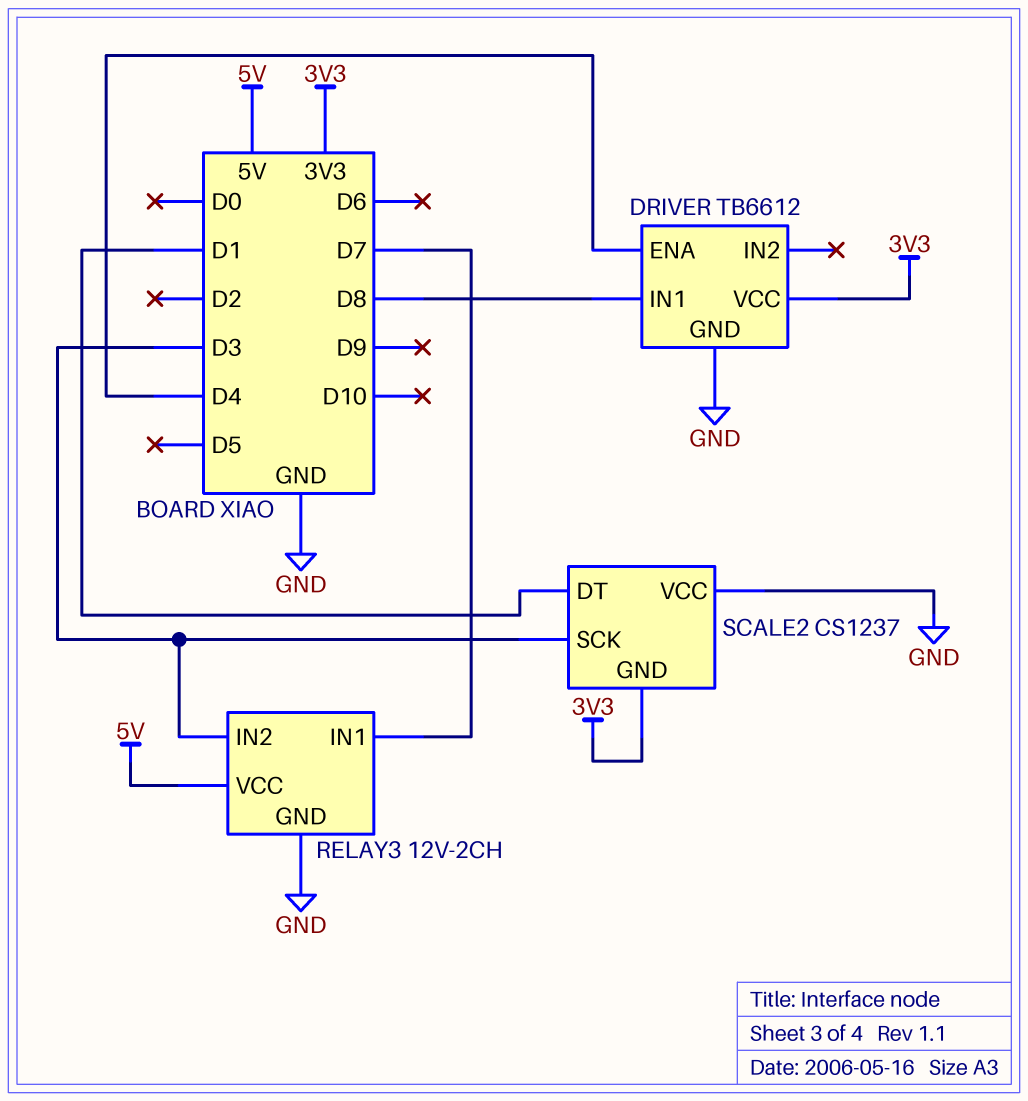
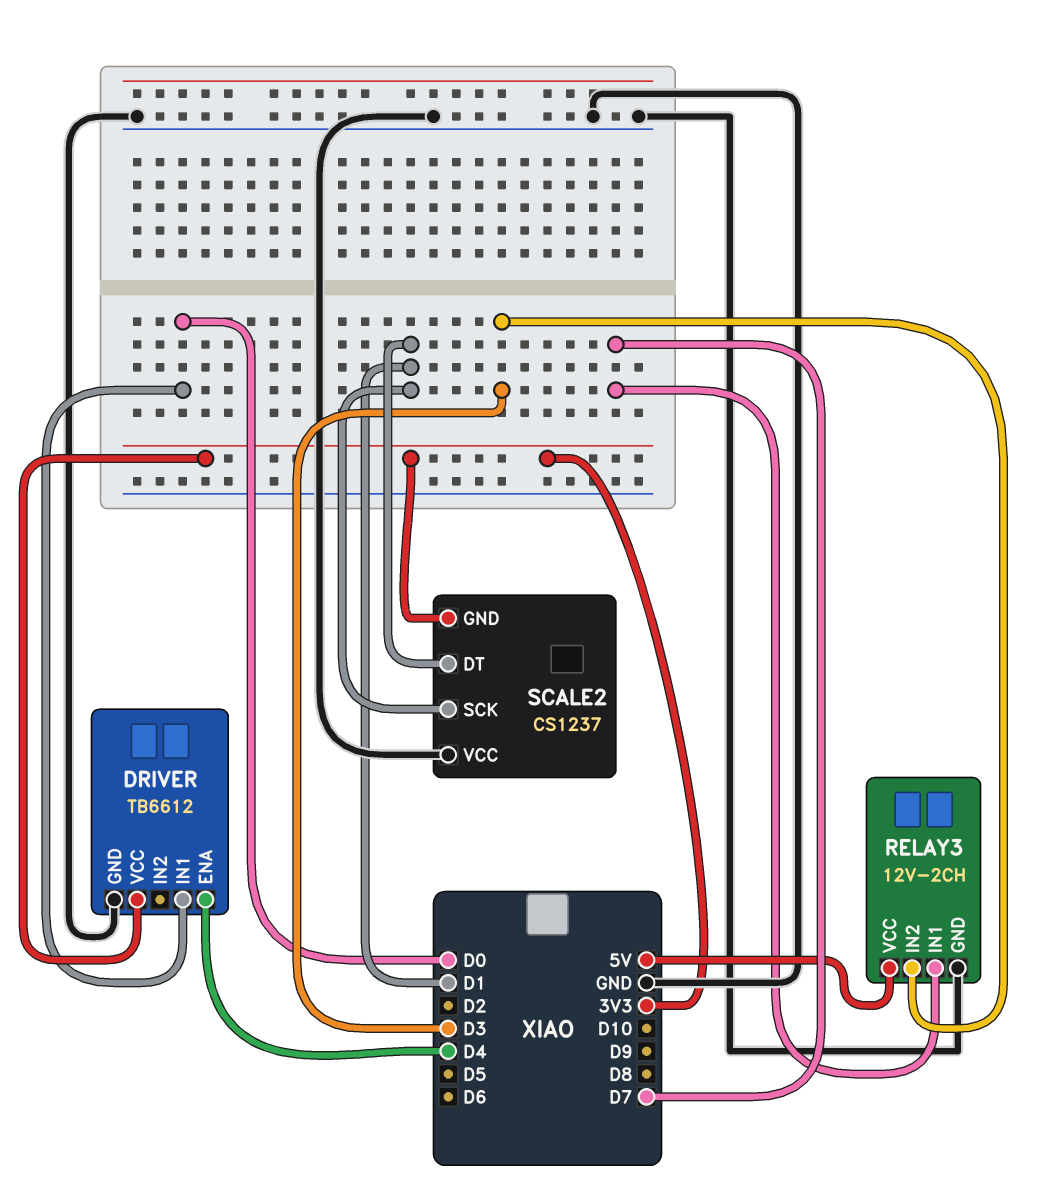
DRIVER pin IN1: D8 -> D0
SCALE2 pin SCK: D3 -> D1

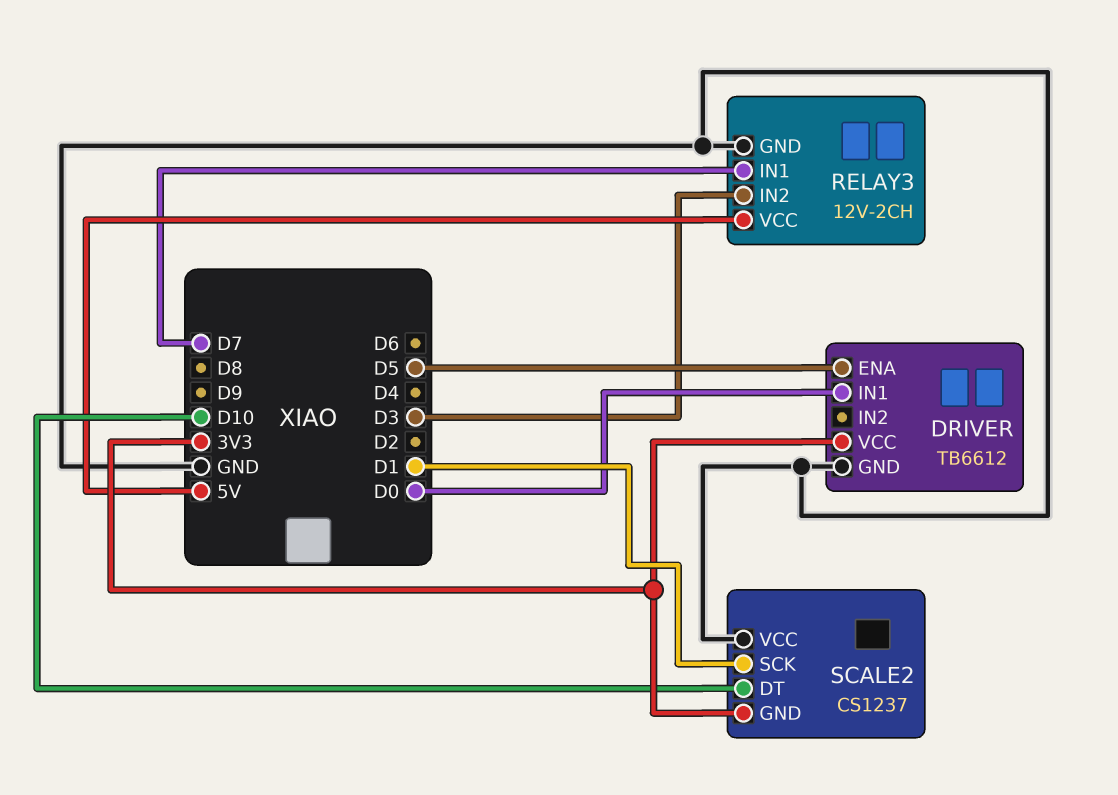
DRIVER pin ENA: D4 -> D5
SCALE2 pin DT: D1 -> D10

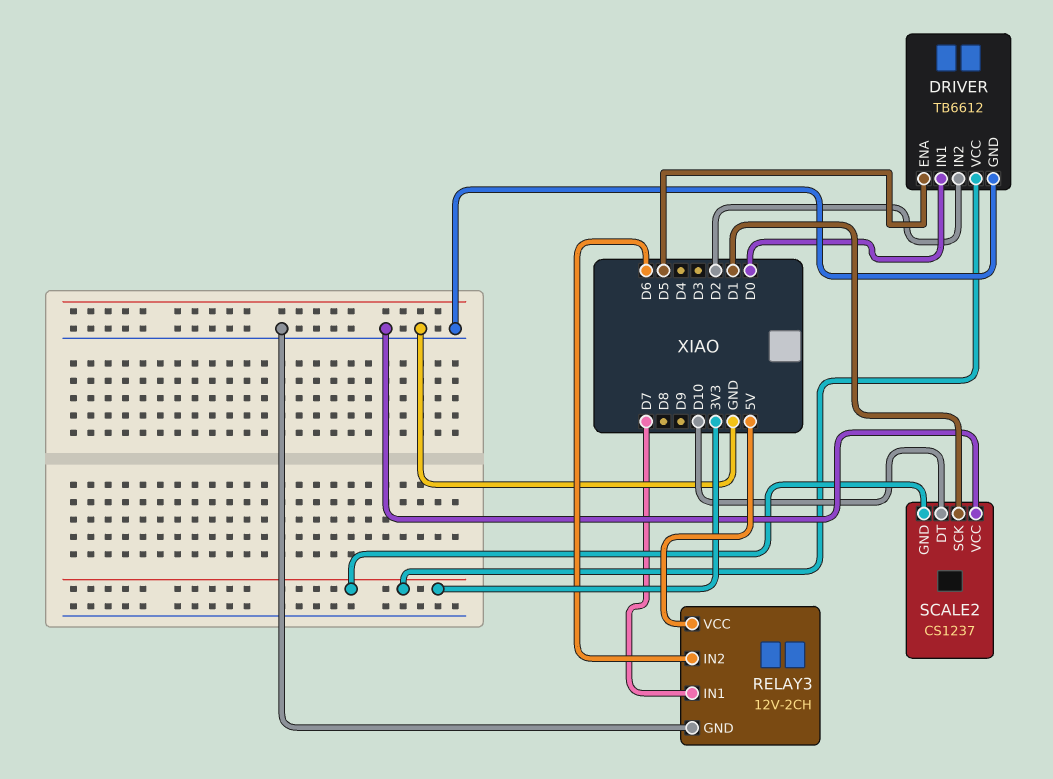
DRIVER pin IN2: none -> D2
RELAY3 pin IN2: D3 -> D6

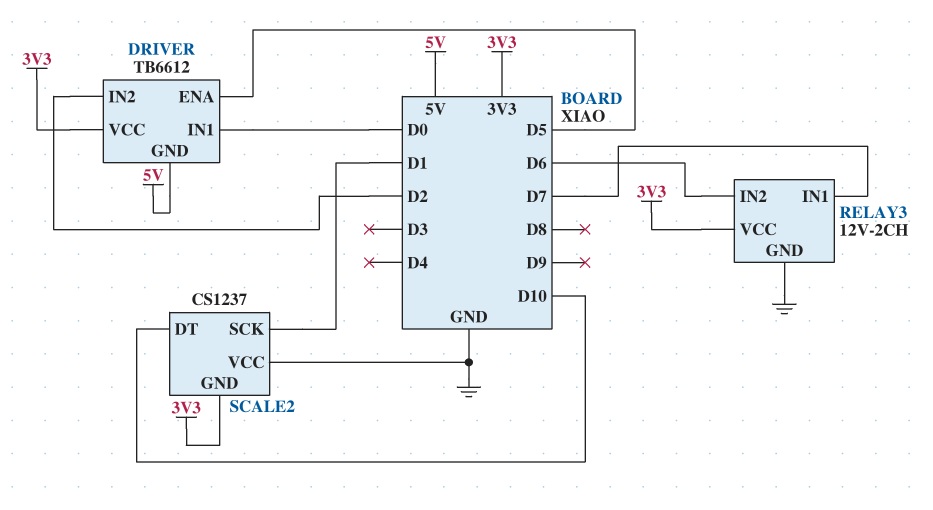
DRIVER pin GND: GND -> 5V
RELAY3 pin VCC: 5V -> 3V3

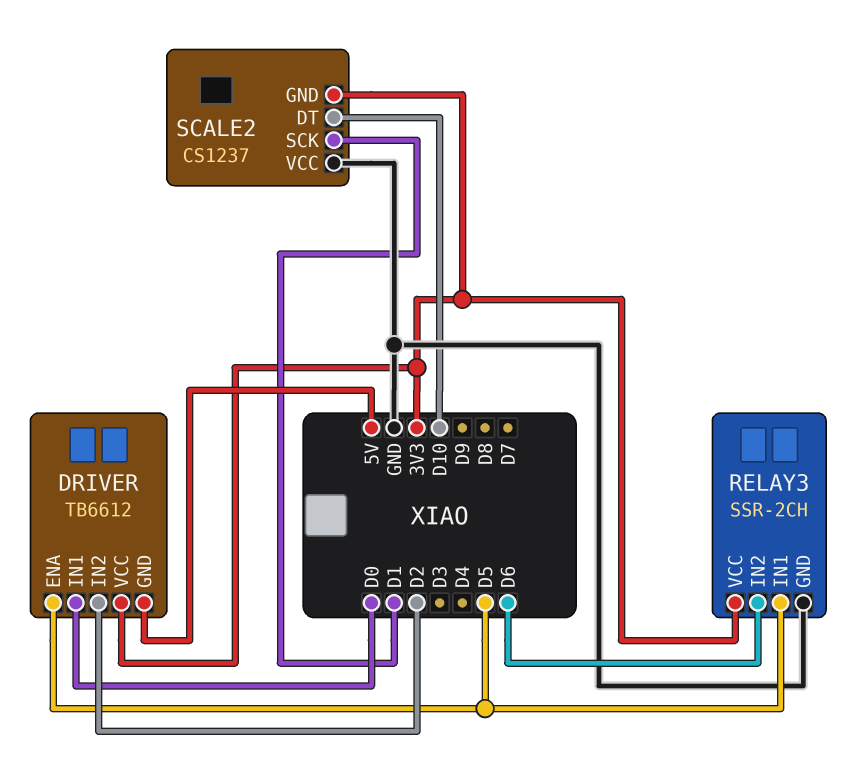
RELAY3: 12V-2CH -> SSR-2CH
RELAY3 pin IN1: D7 -> D5

